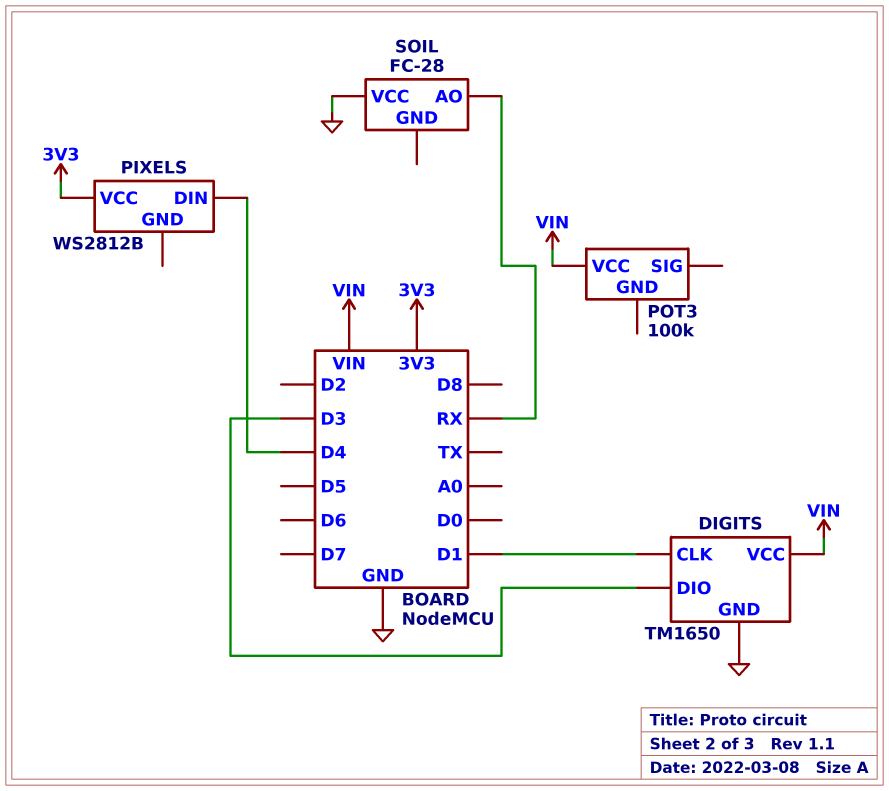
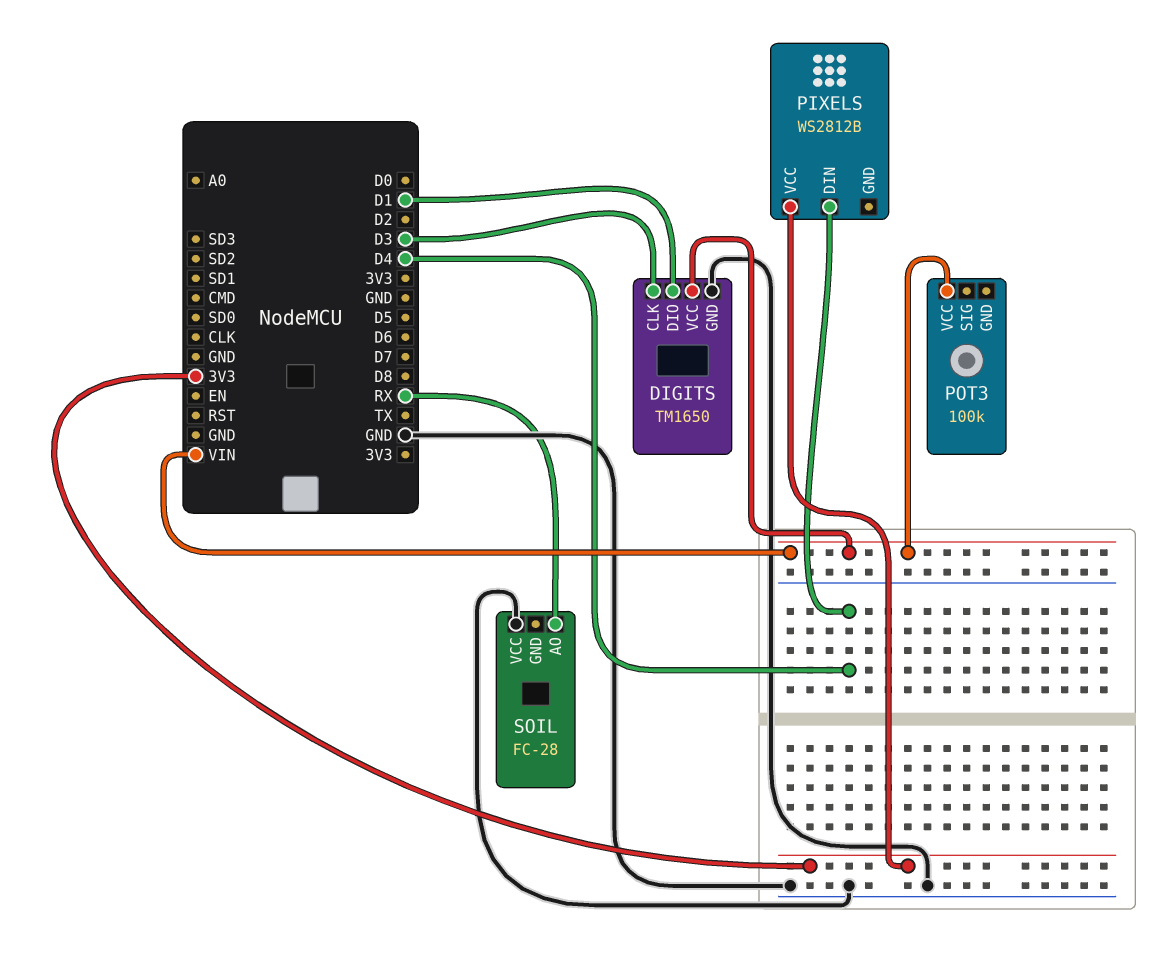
DIGITS pin CLK: D1 -> D3
DIGITS pin DIO: D3 -> D1

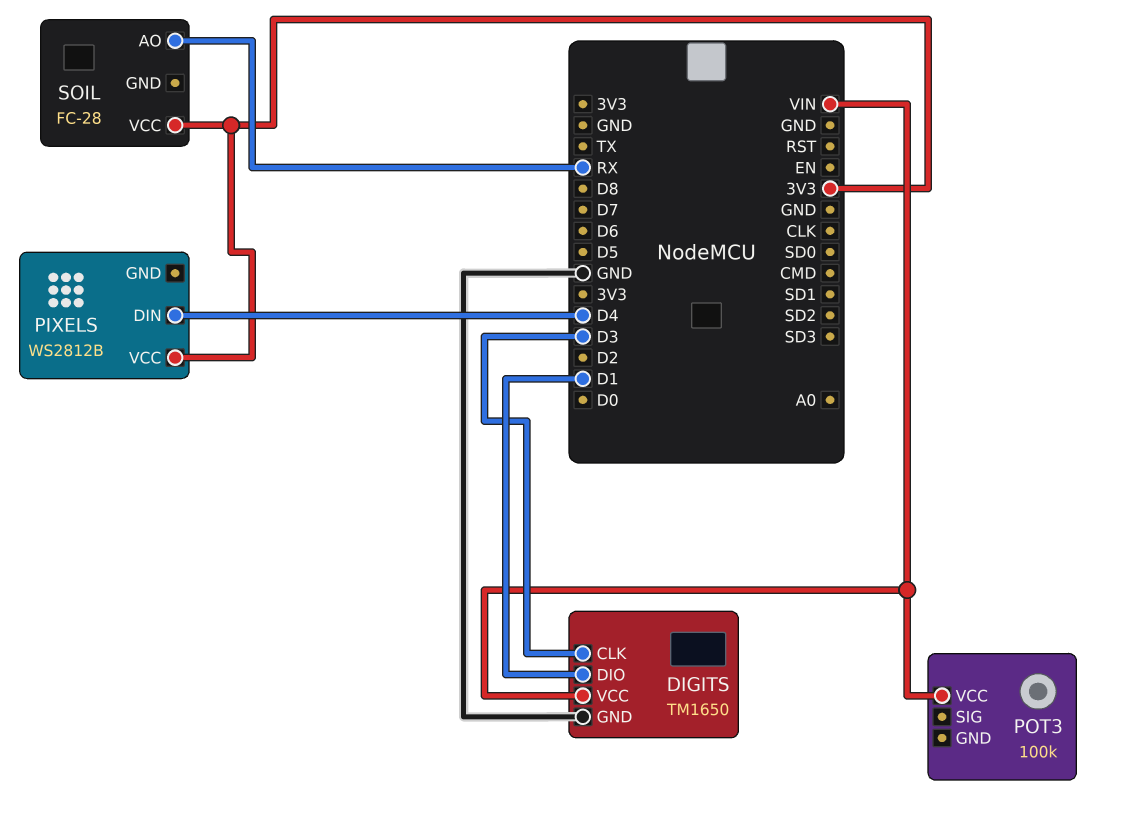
SOIL pin VCC: GND -> 3V3

